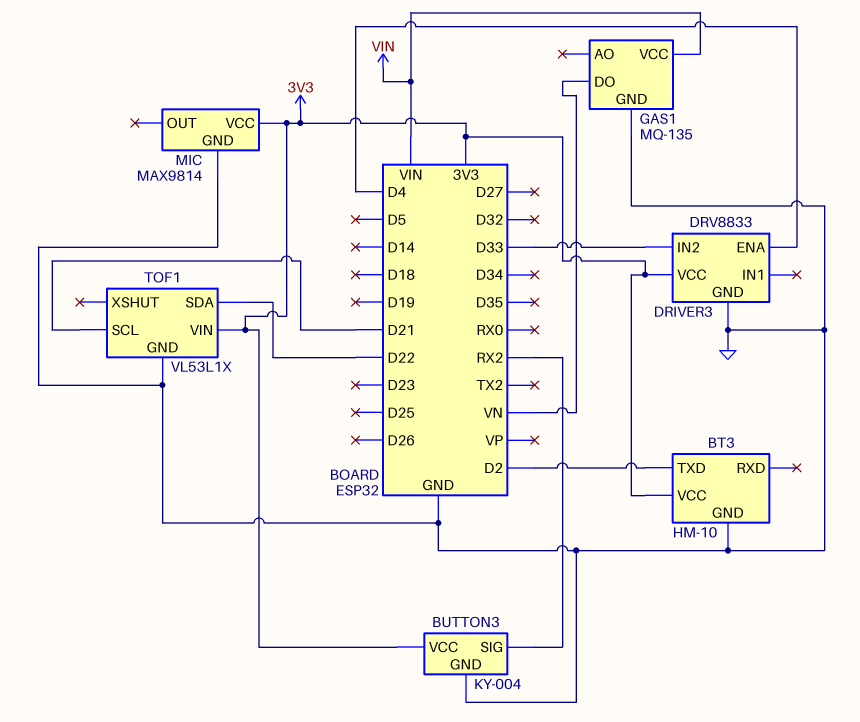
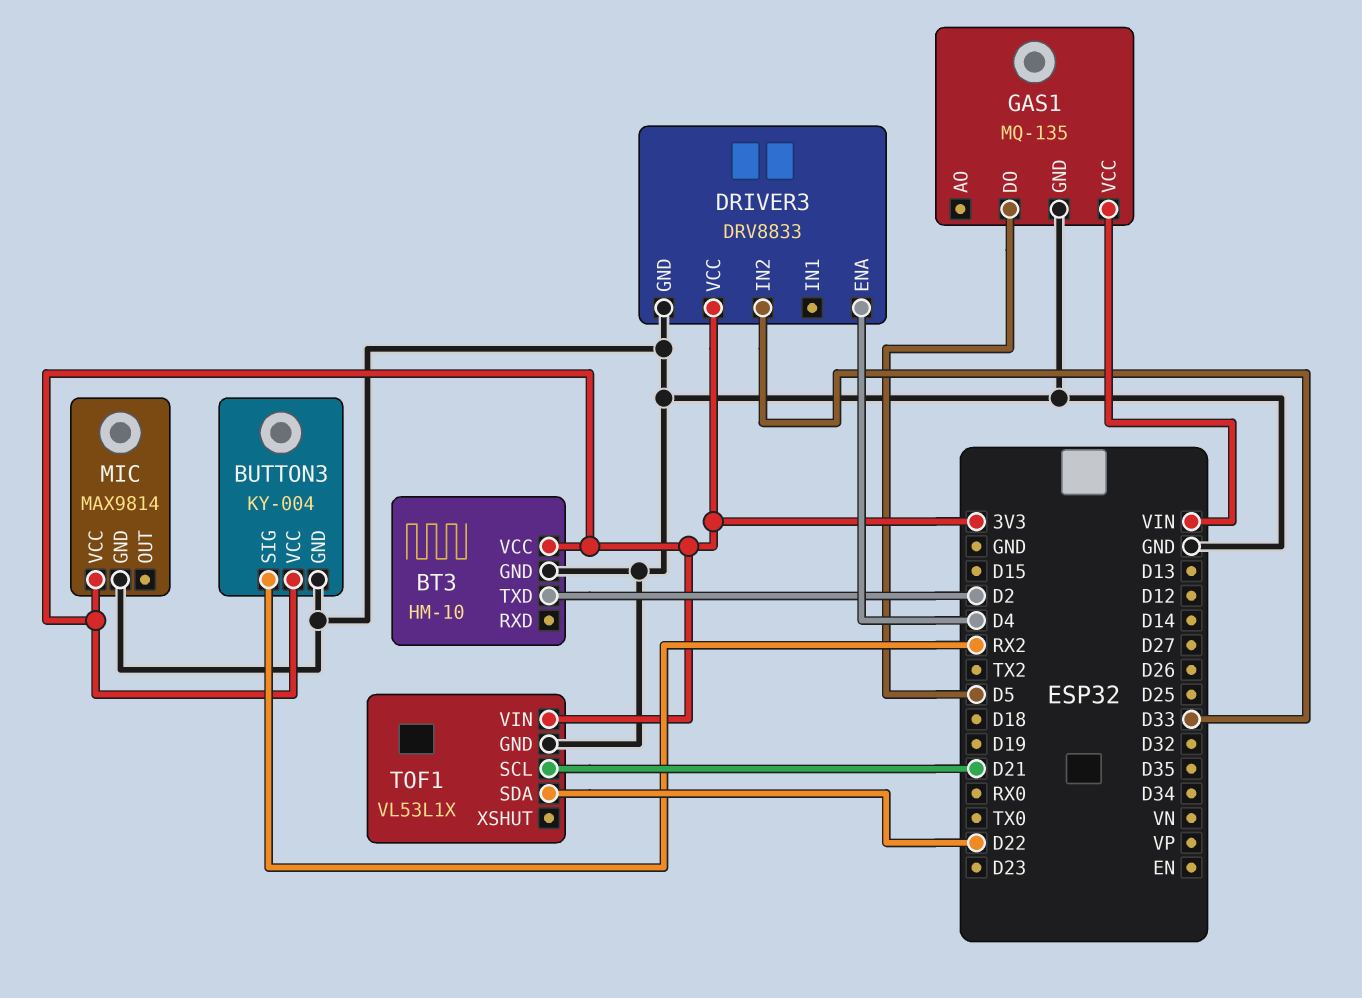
GAS1 pin DO: VN -> D5

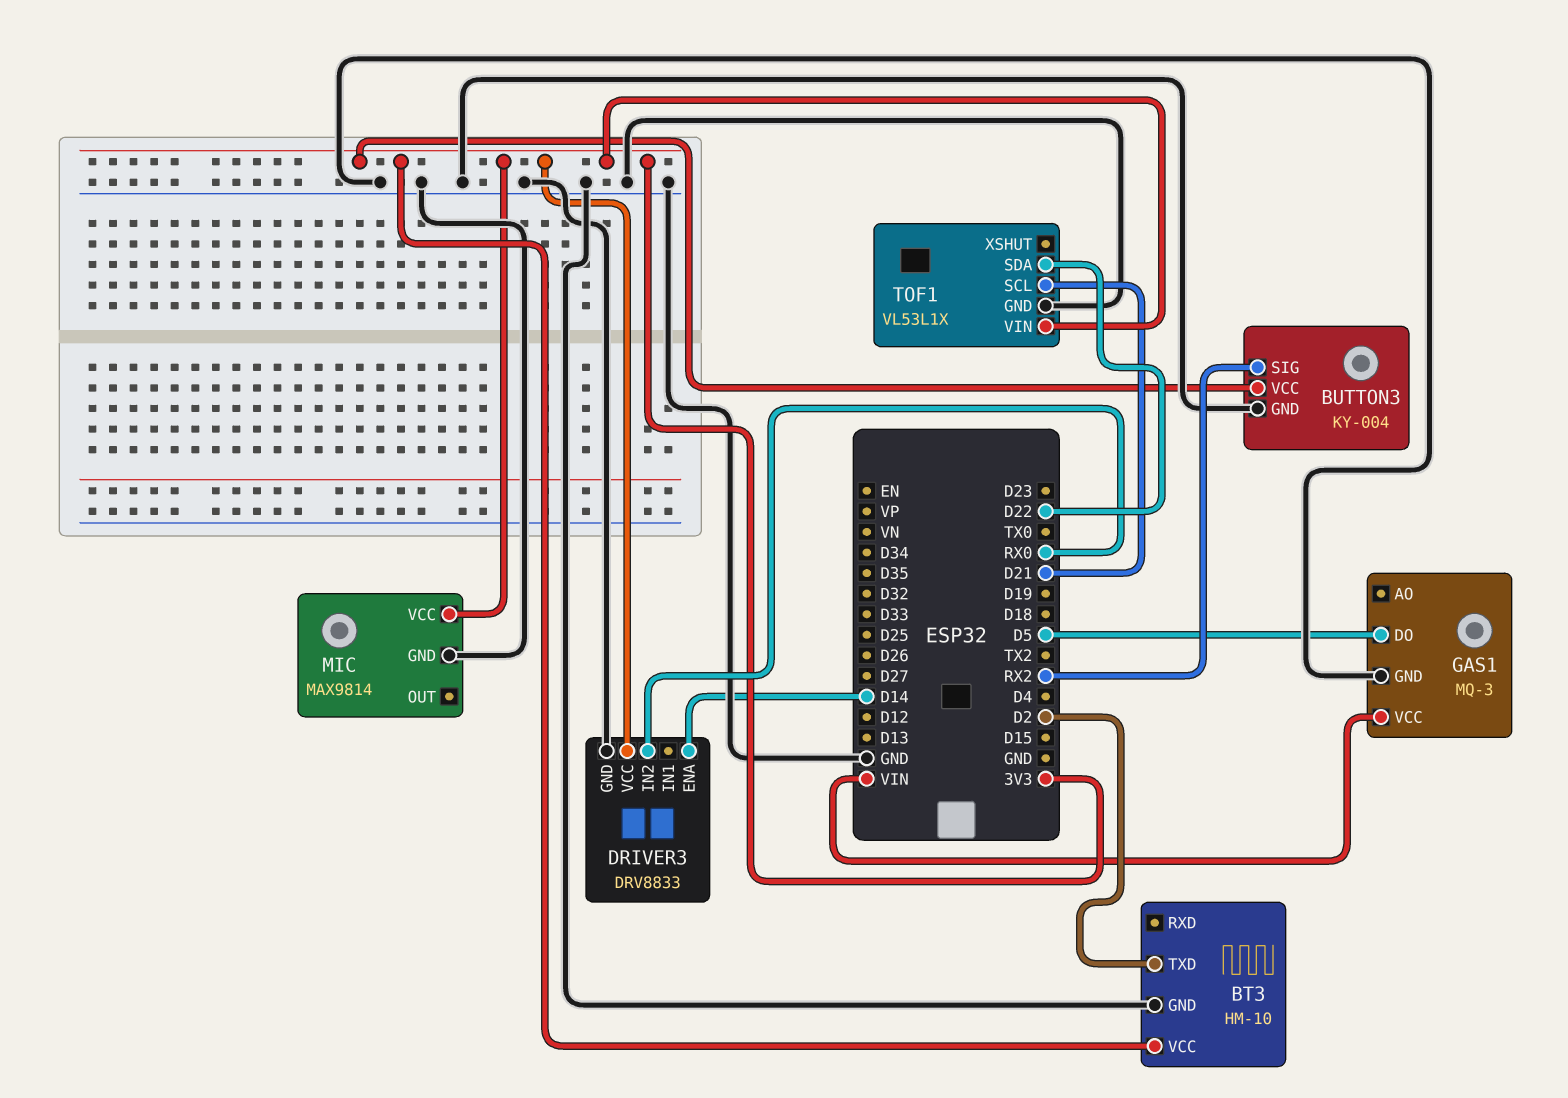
DRIVER3 pin ENA: D4 -> D14
DRIVER3 pin IN2: D33 -> RX0
GAS1: MQ-135 -> MQ-3

